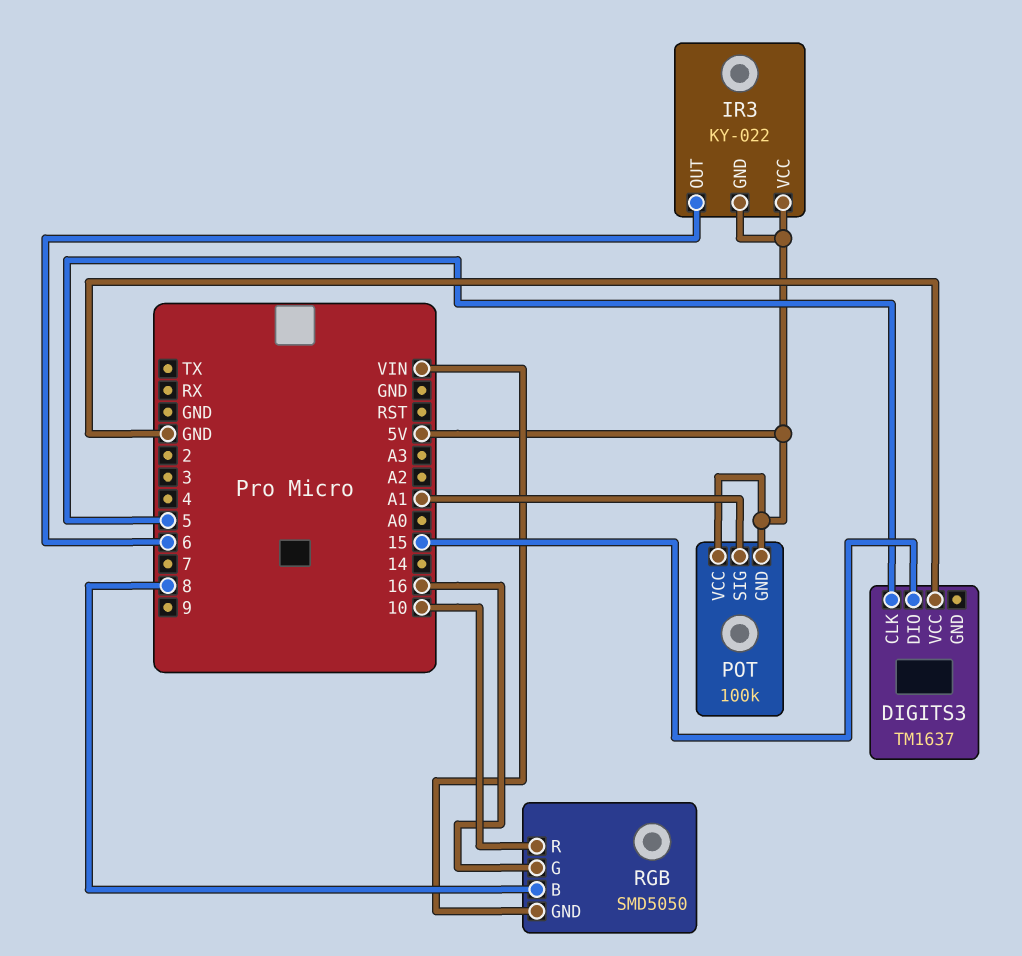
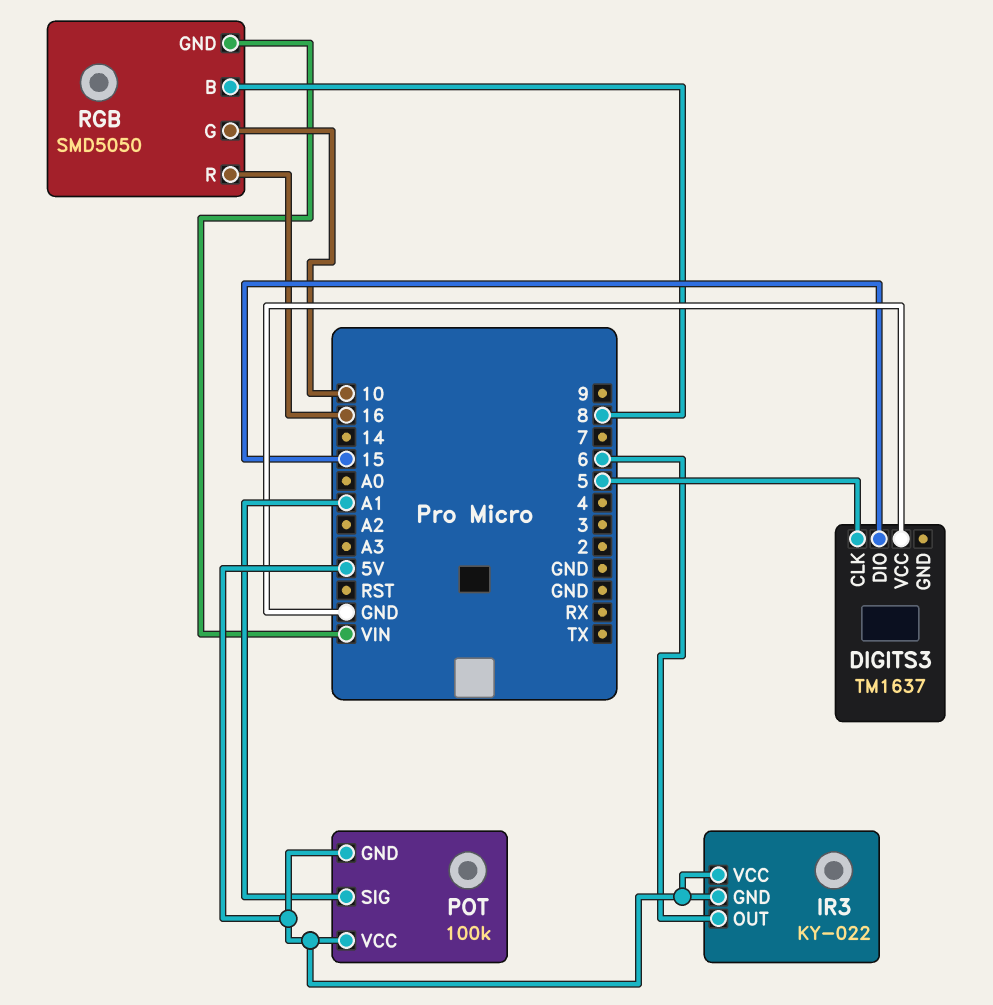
RGB pin G: 16 -> 10
RGB pin R: 10 -> 16

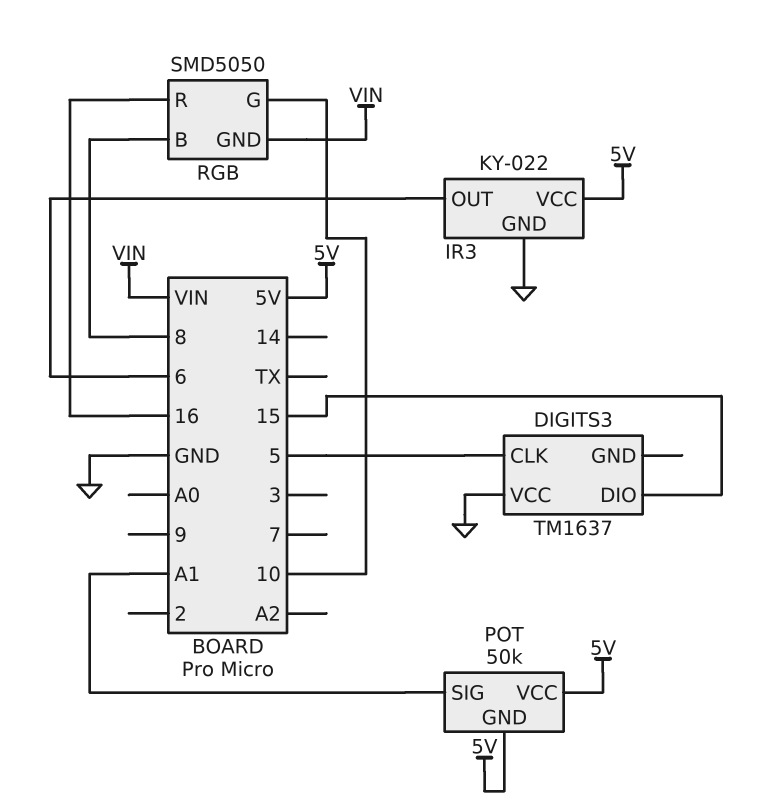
IR3 pin GND: 5V -> GND
POT: 100k -> 50k

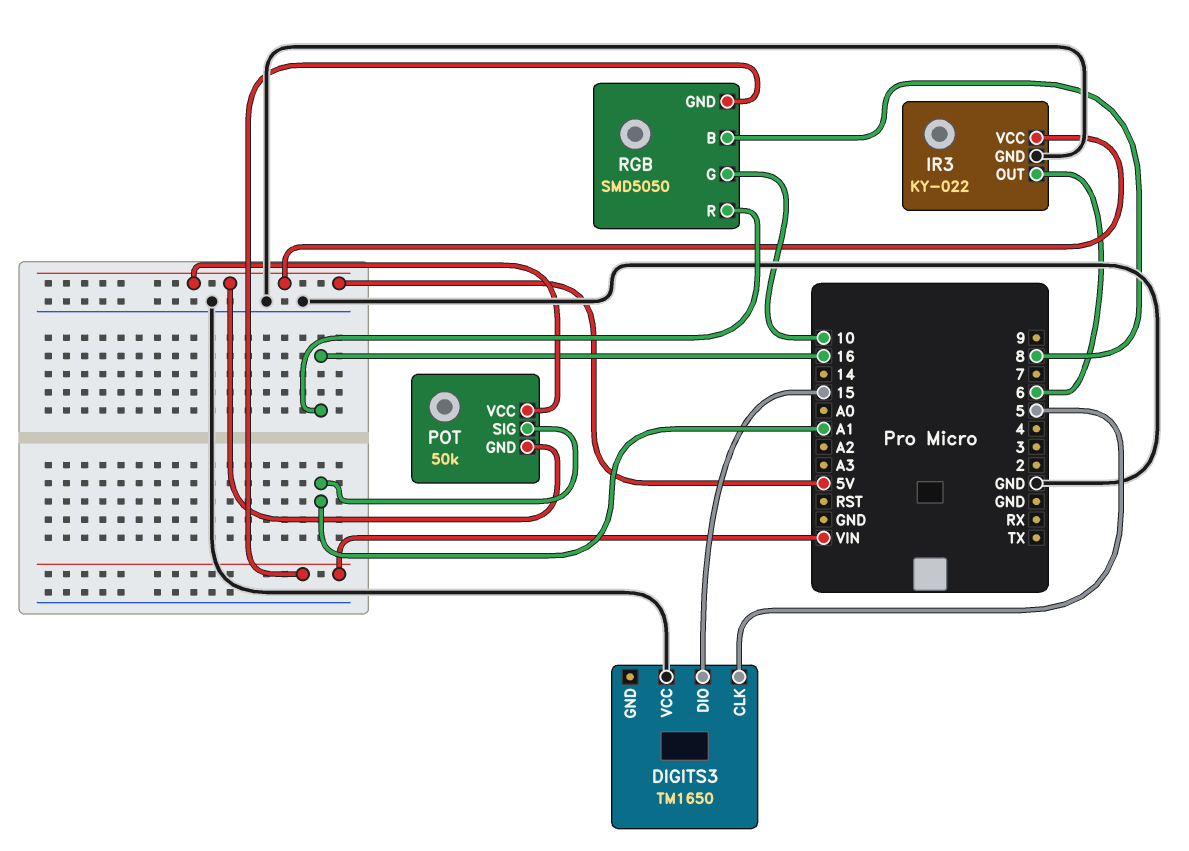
DIGITS3: TM1637 -> TM1650

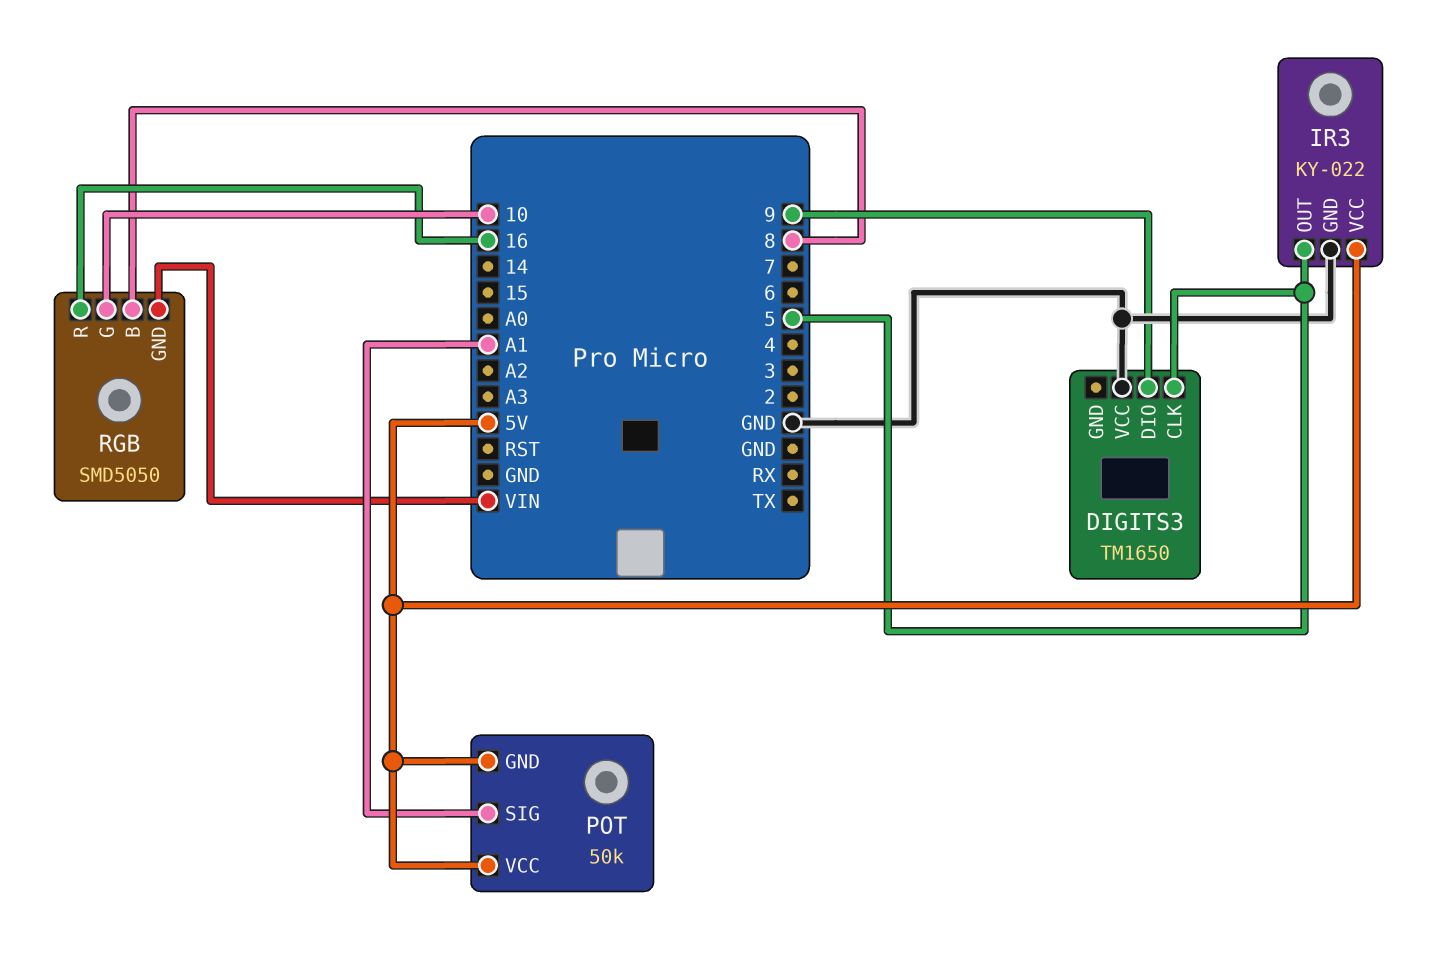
DIGITS3 pin DIO: 15 -> 9
IR3 pin OUT: 6 -> 5

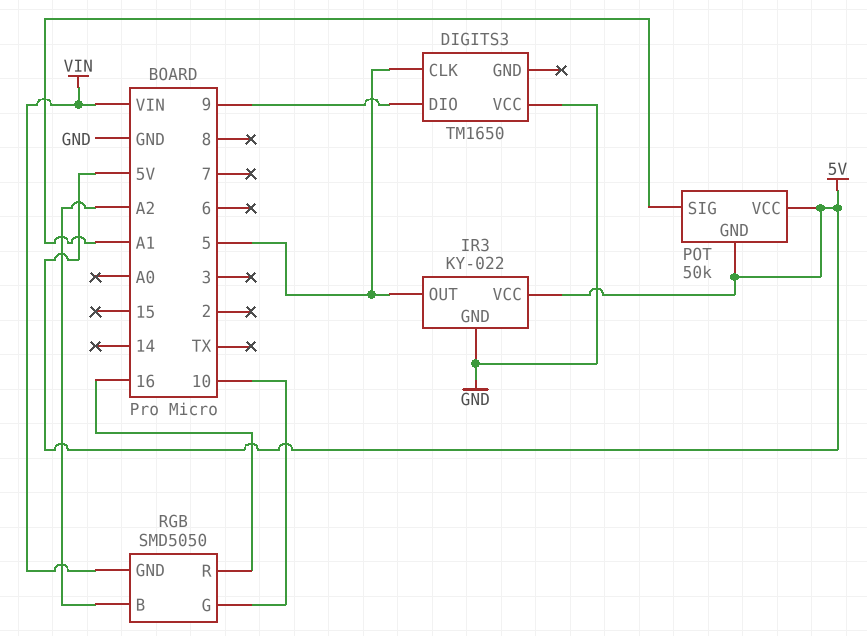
RGB pin B: 8 -> A2

